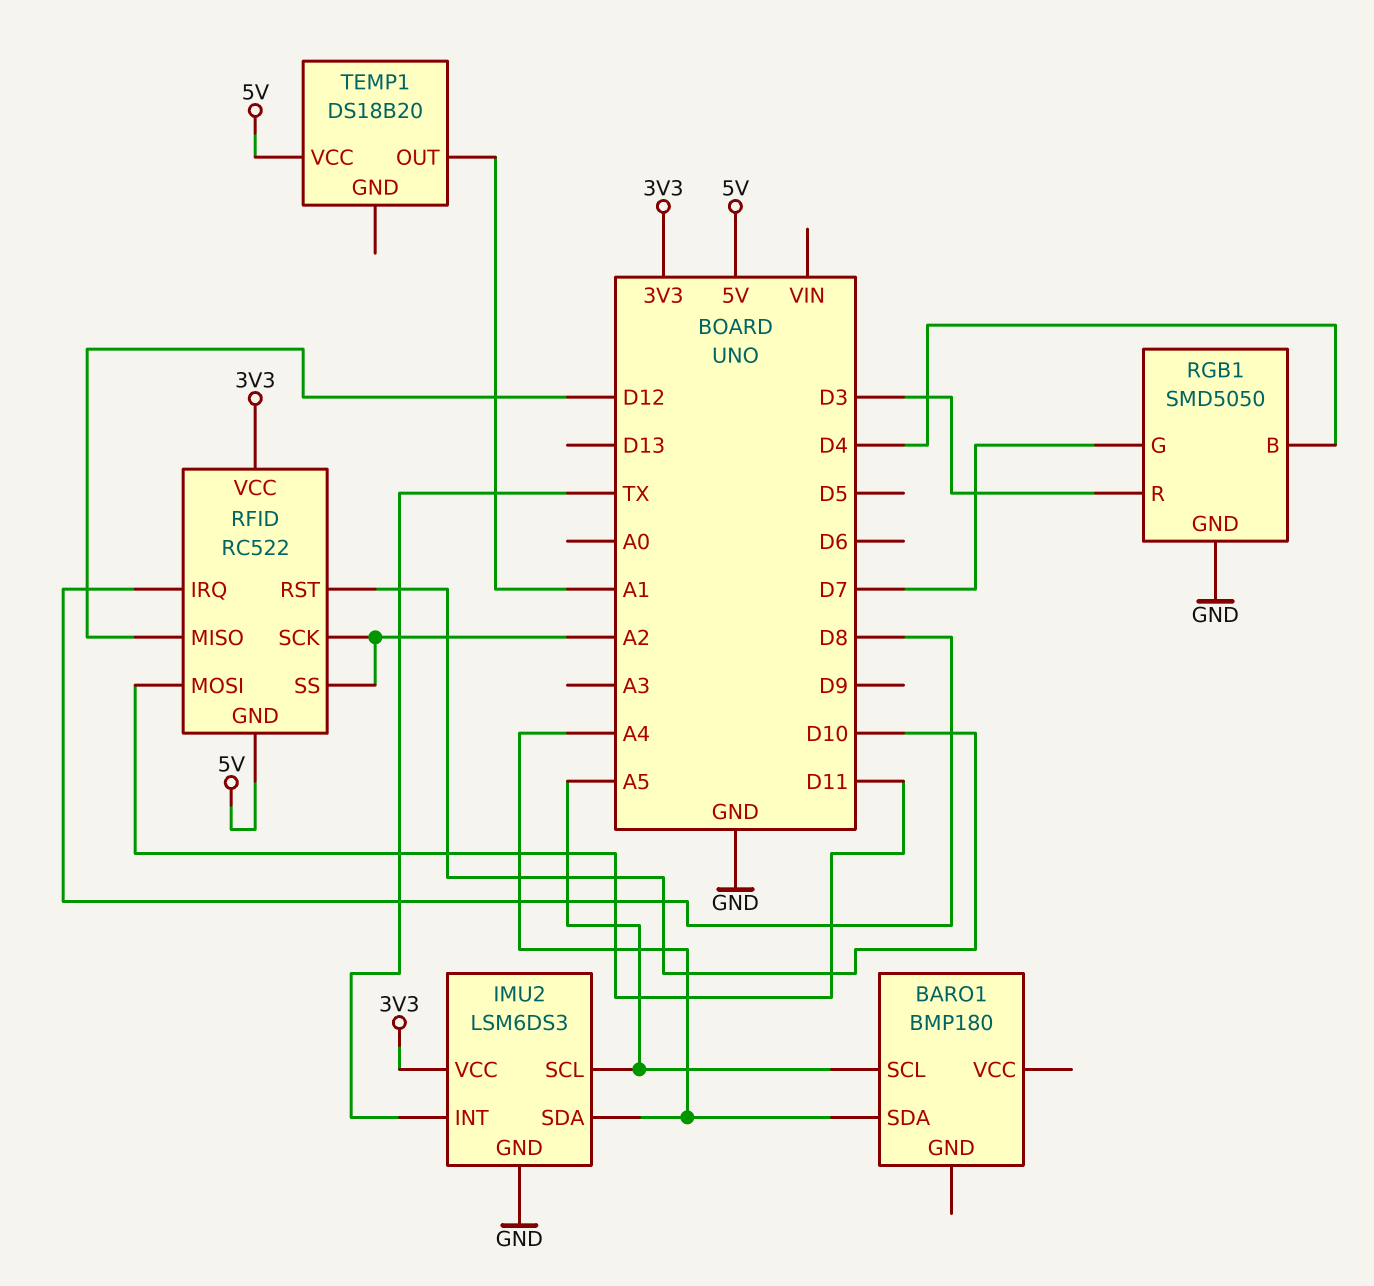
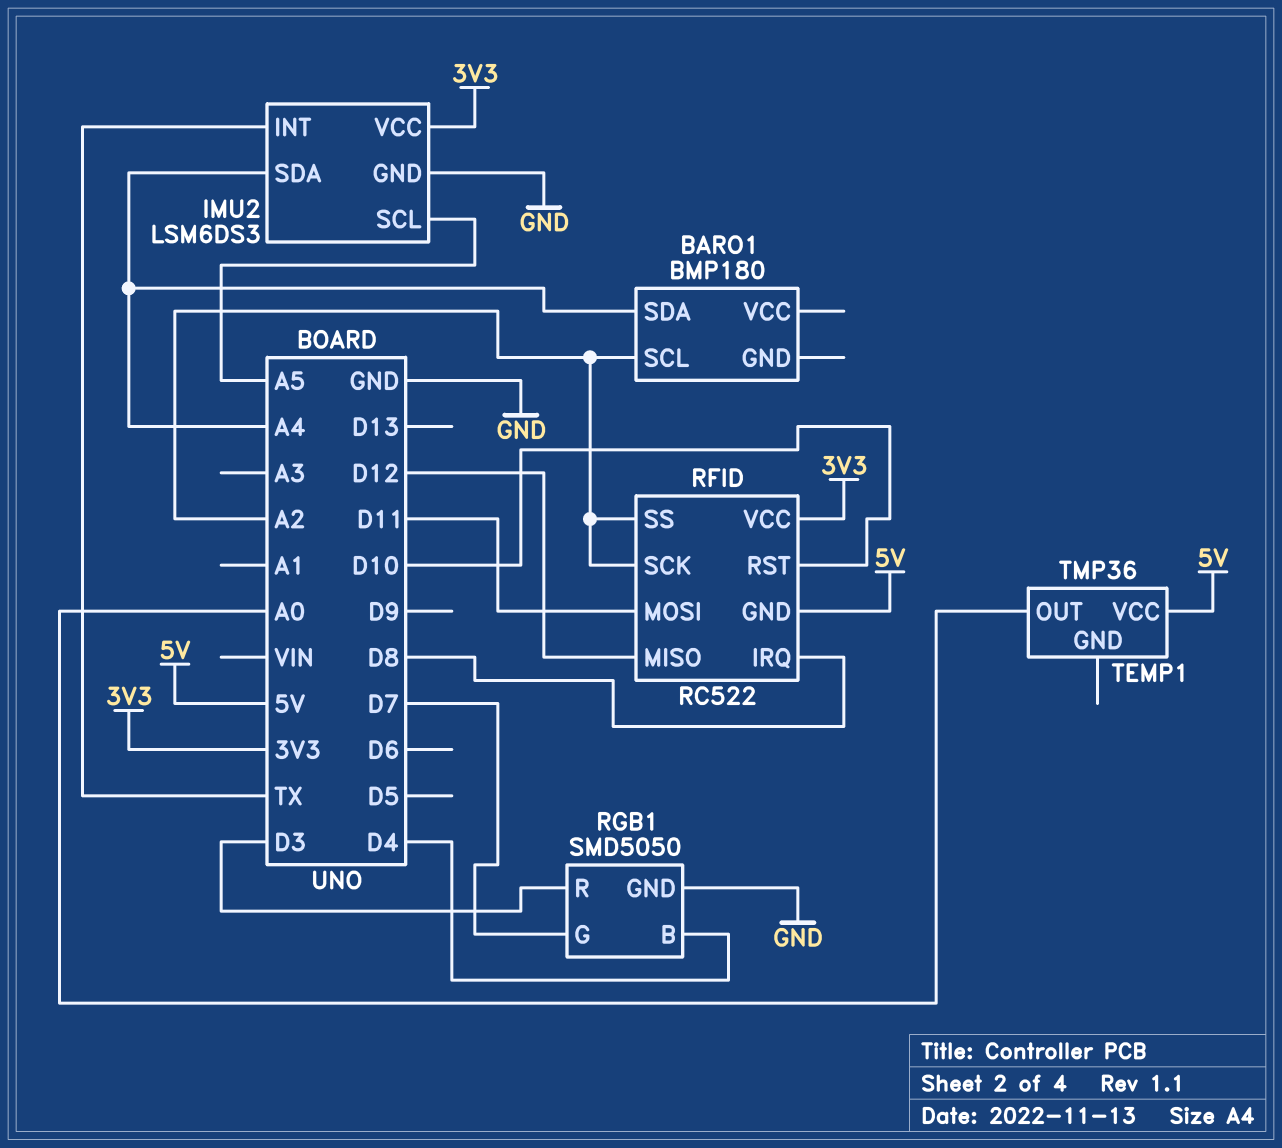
BARO1 pin SCL: A5 -> A2
TEMP1: DS18B20 -> TMP36
TEMP1 pin OUT: A1 -> A0

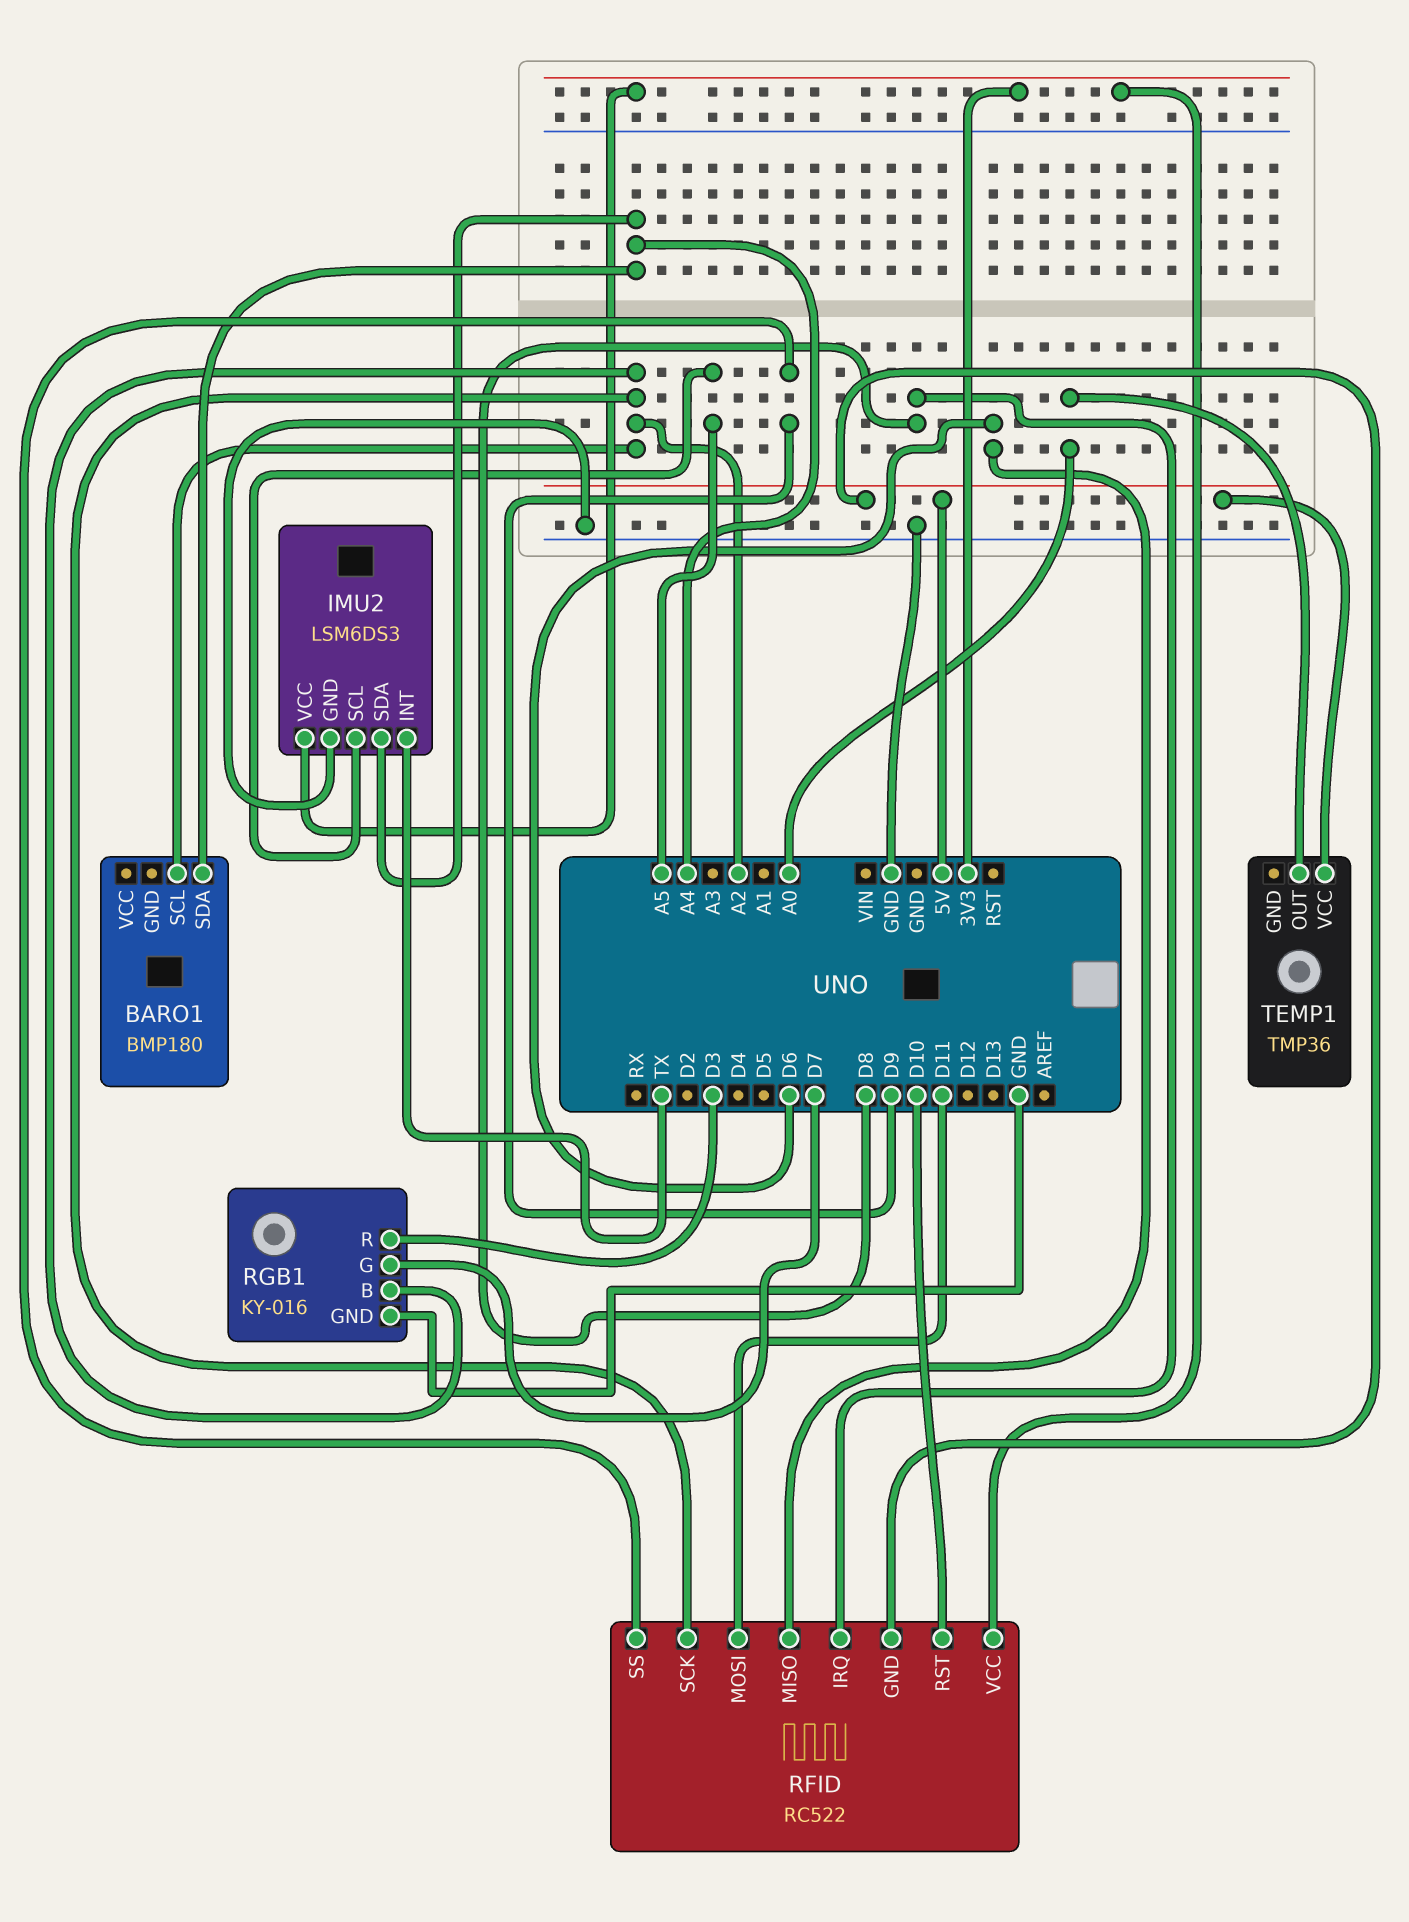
RFID pin MISO: D12 -> D6
RFID pin SS: A2 -> D9
RGB1: SMD5050 -> KY-016
RGB1 pin B: D4 -> A2

